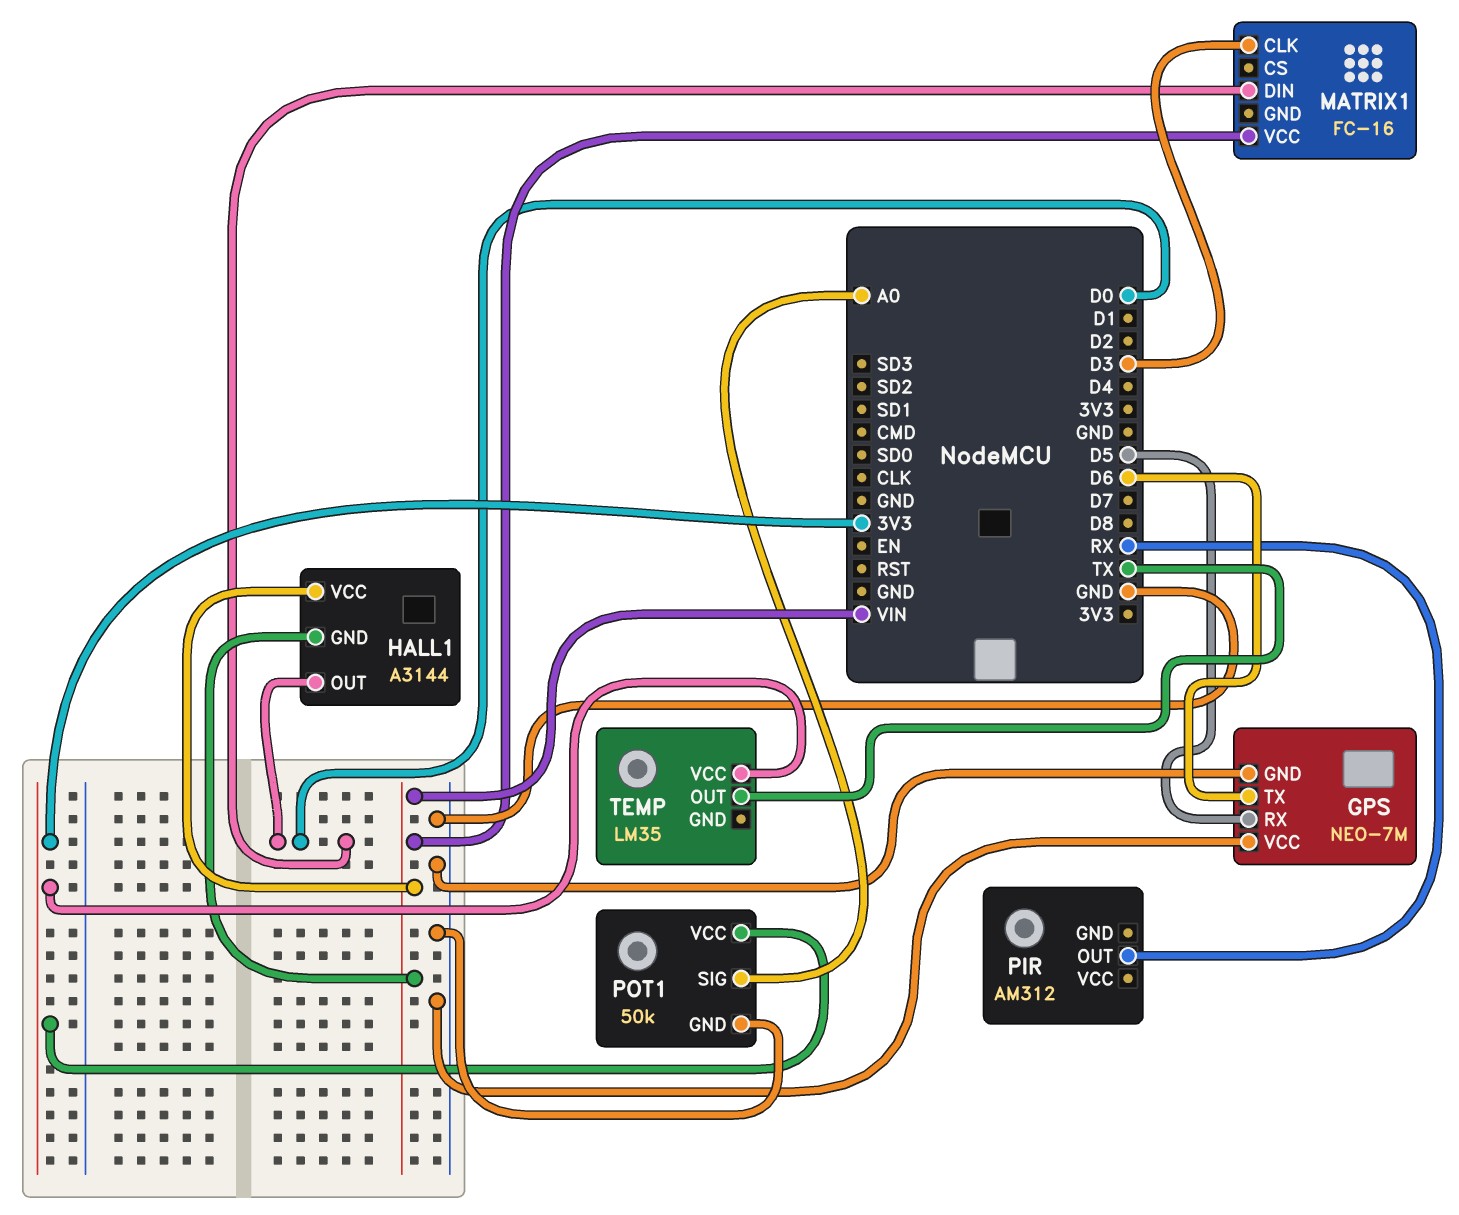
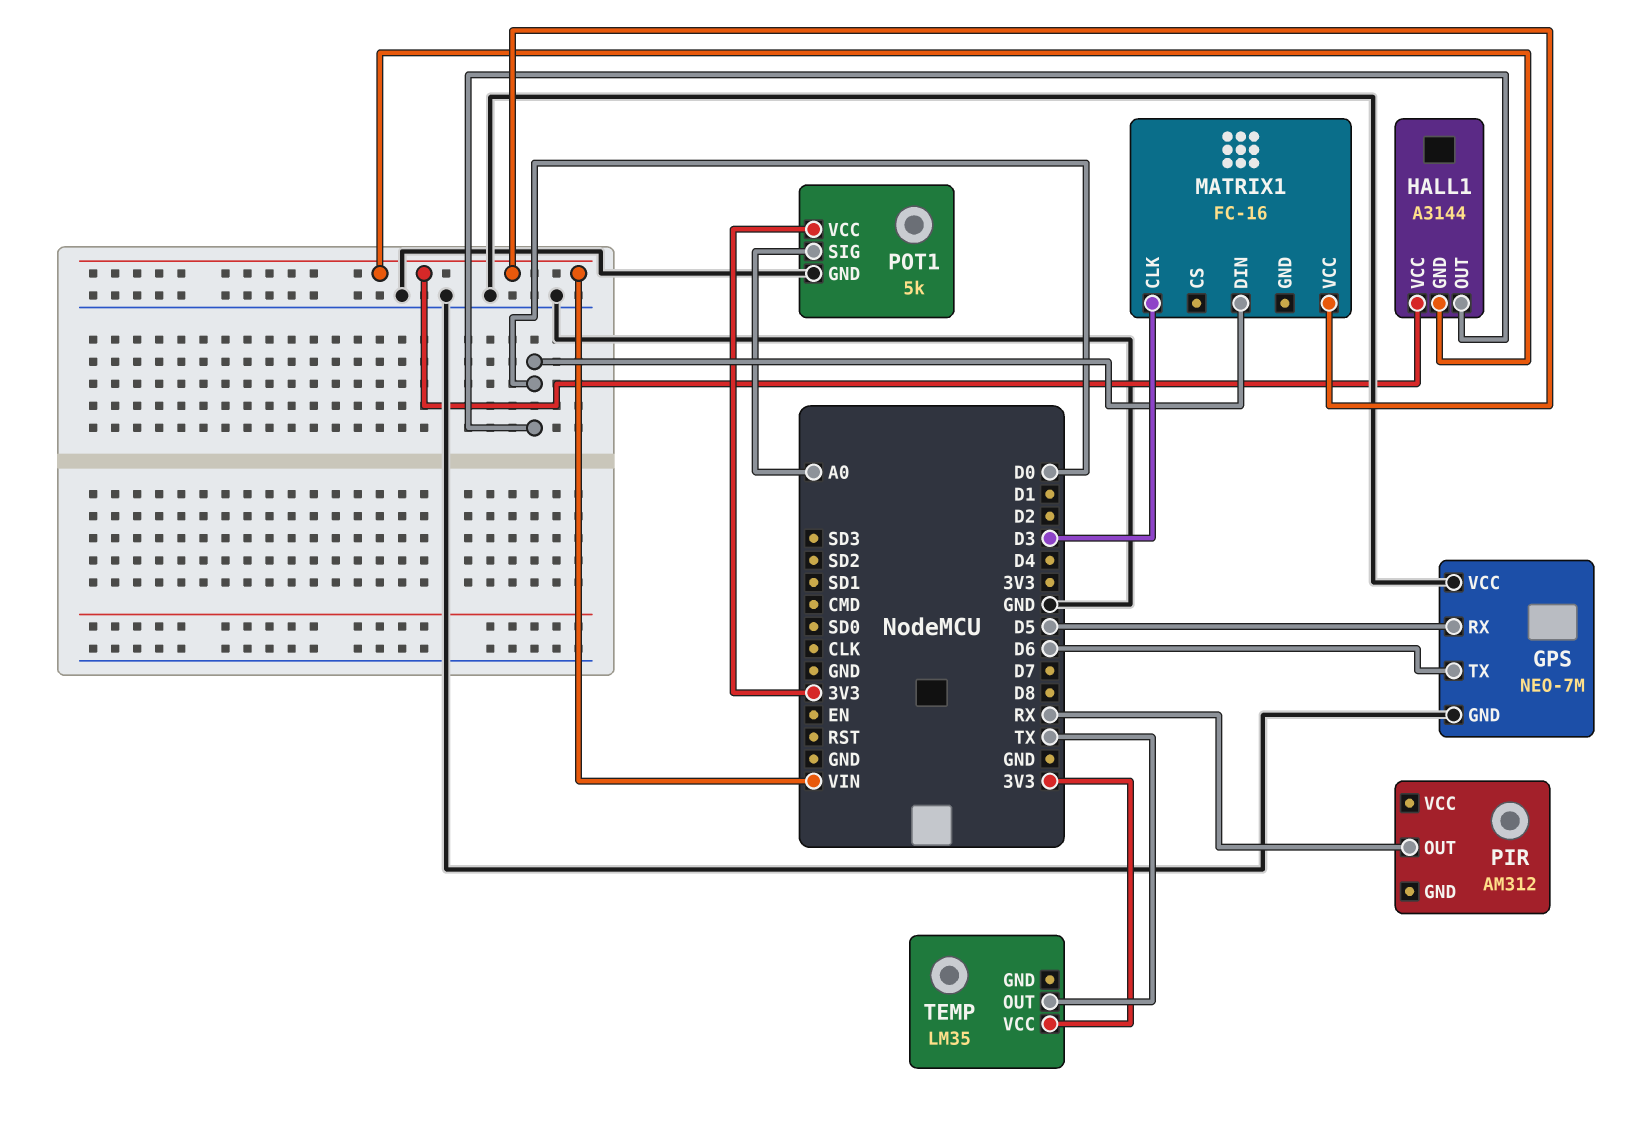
POT1: 50k -> 5k

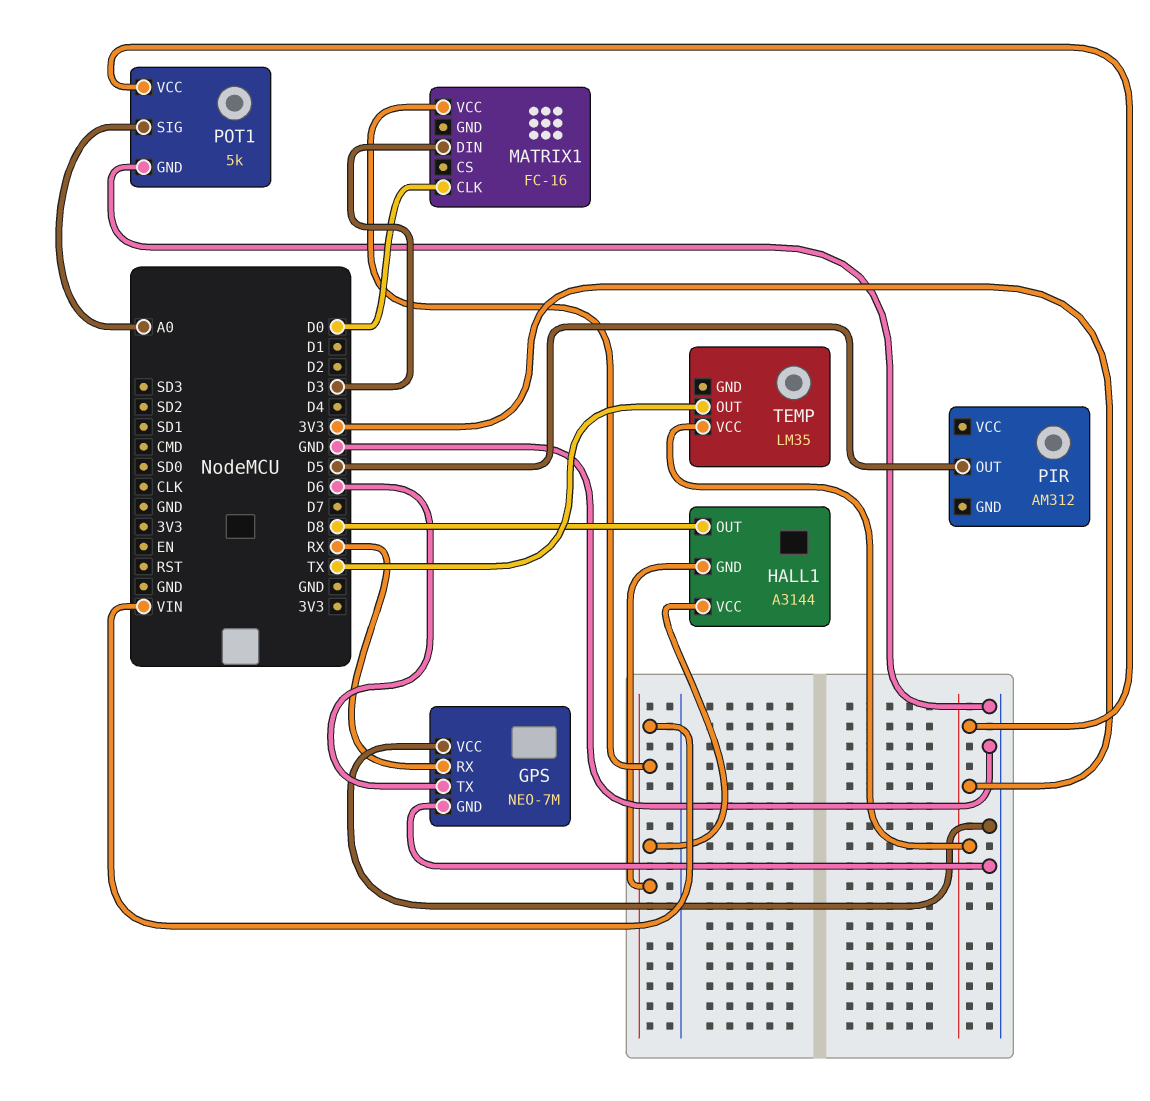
GPS pin RX: D5 -> RX
HALL1 pin OUT: D0 -> D8
MATRIX1 pin CLK: D3 -> D0
MATRIX1 pin DIN: D0 -> D3
PIR pin OUT: RX -> D5

